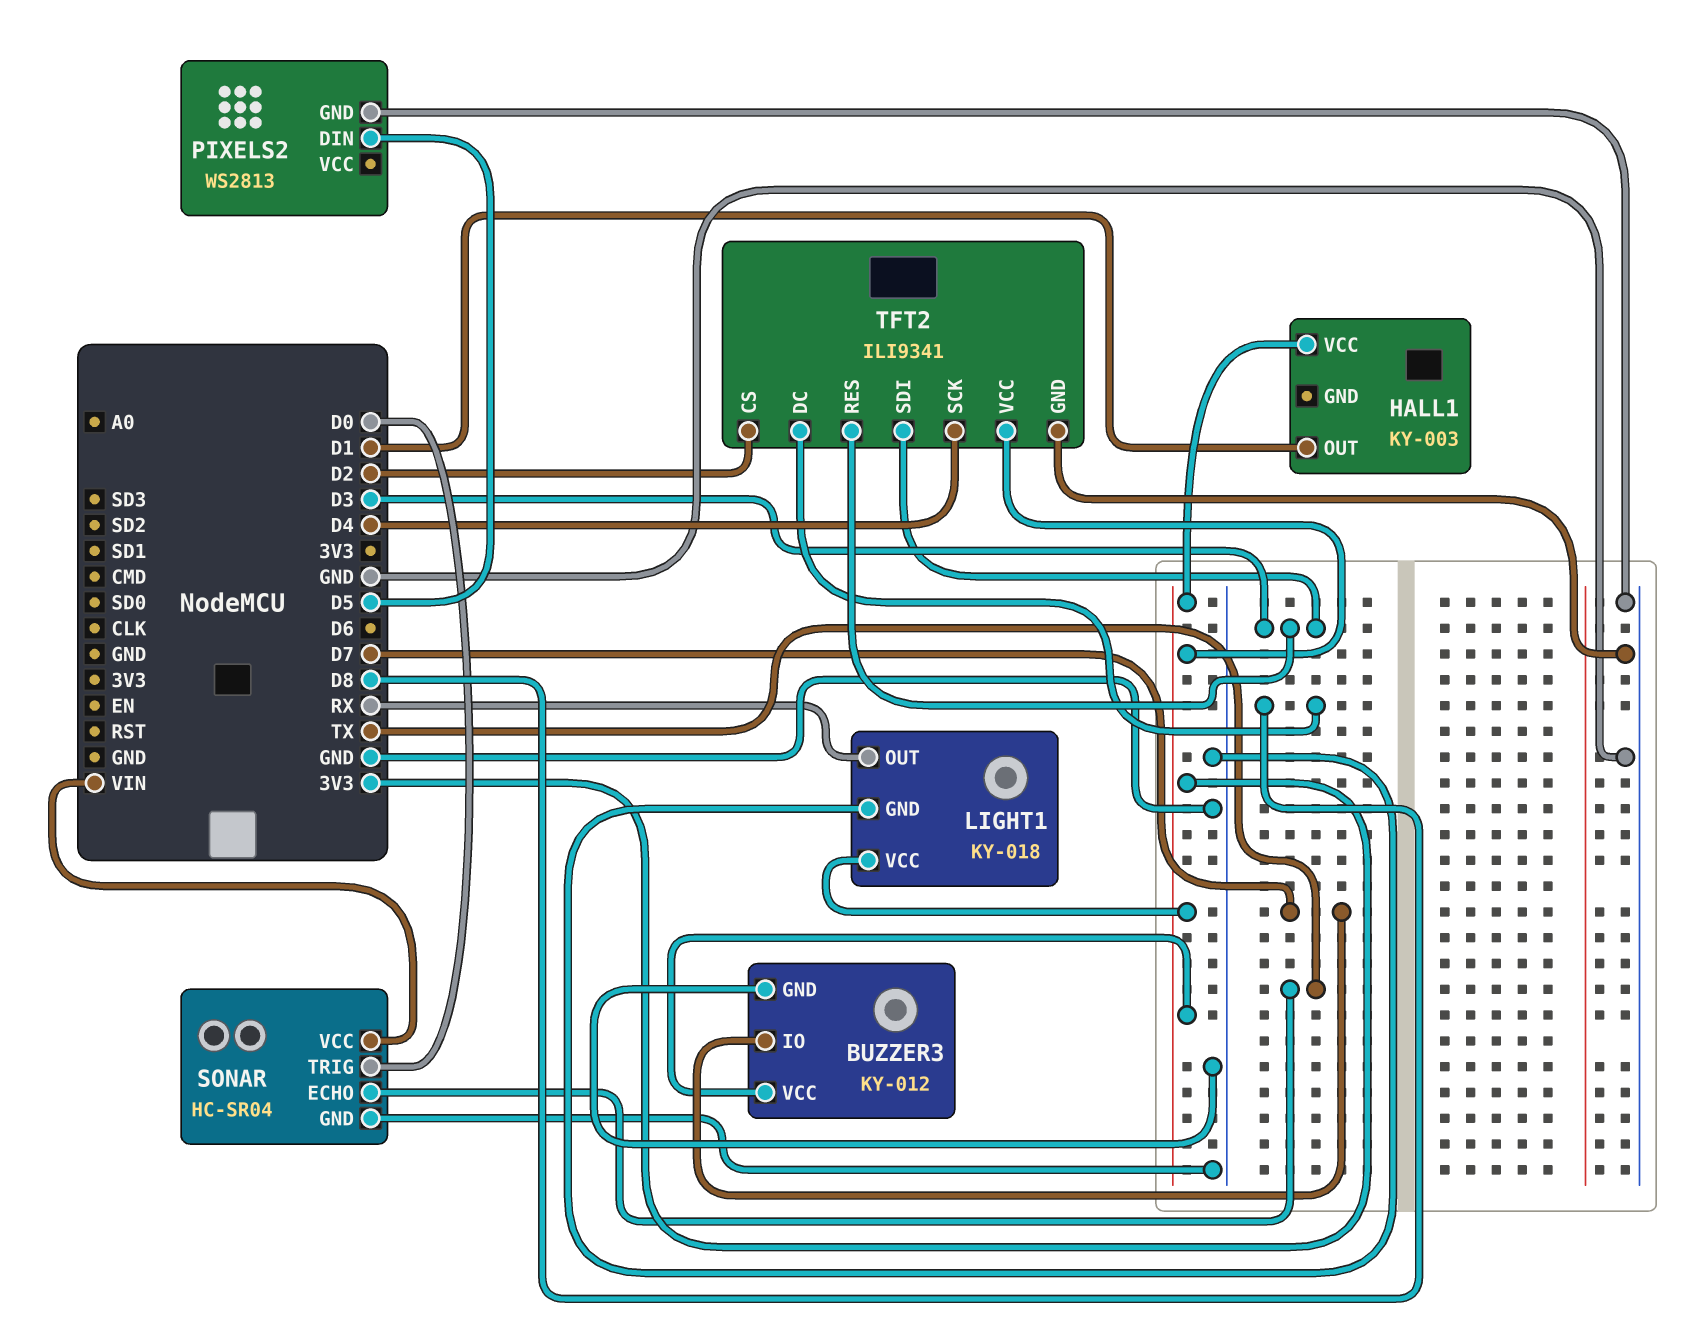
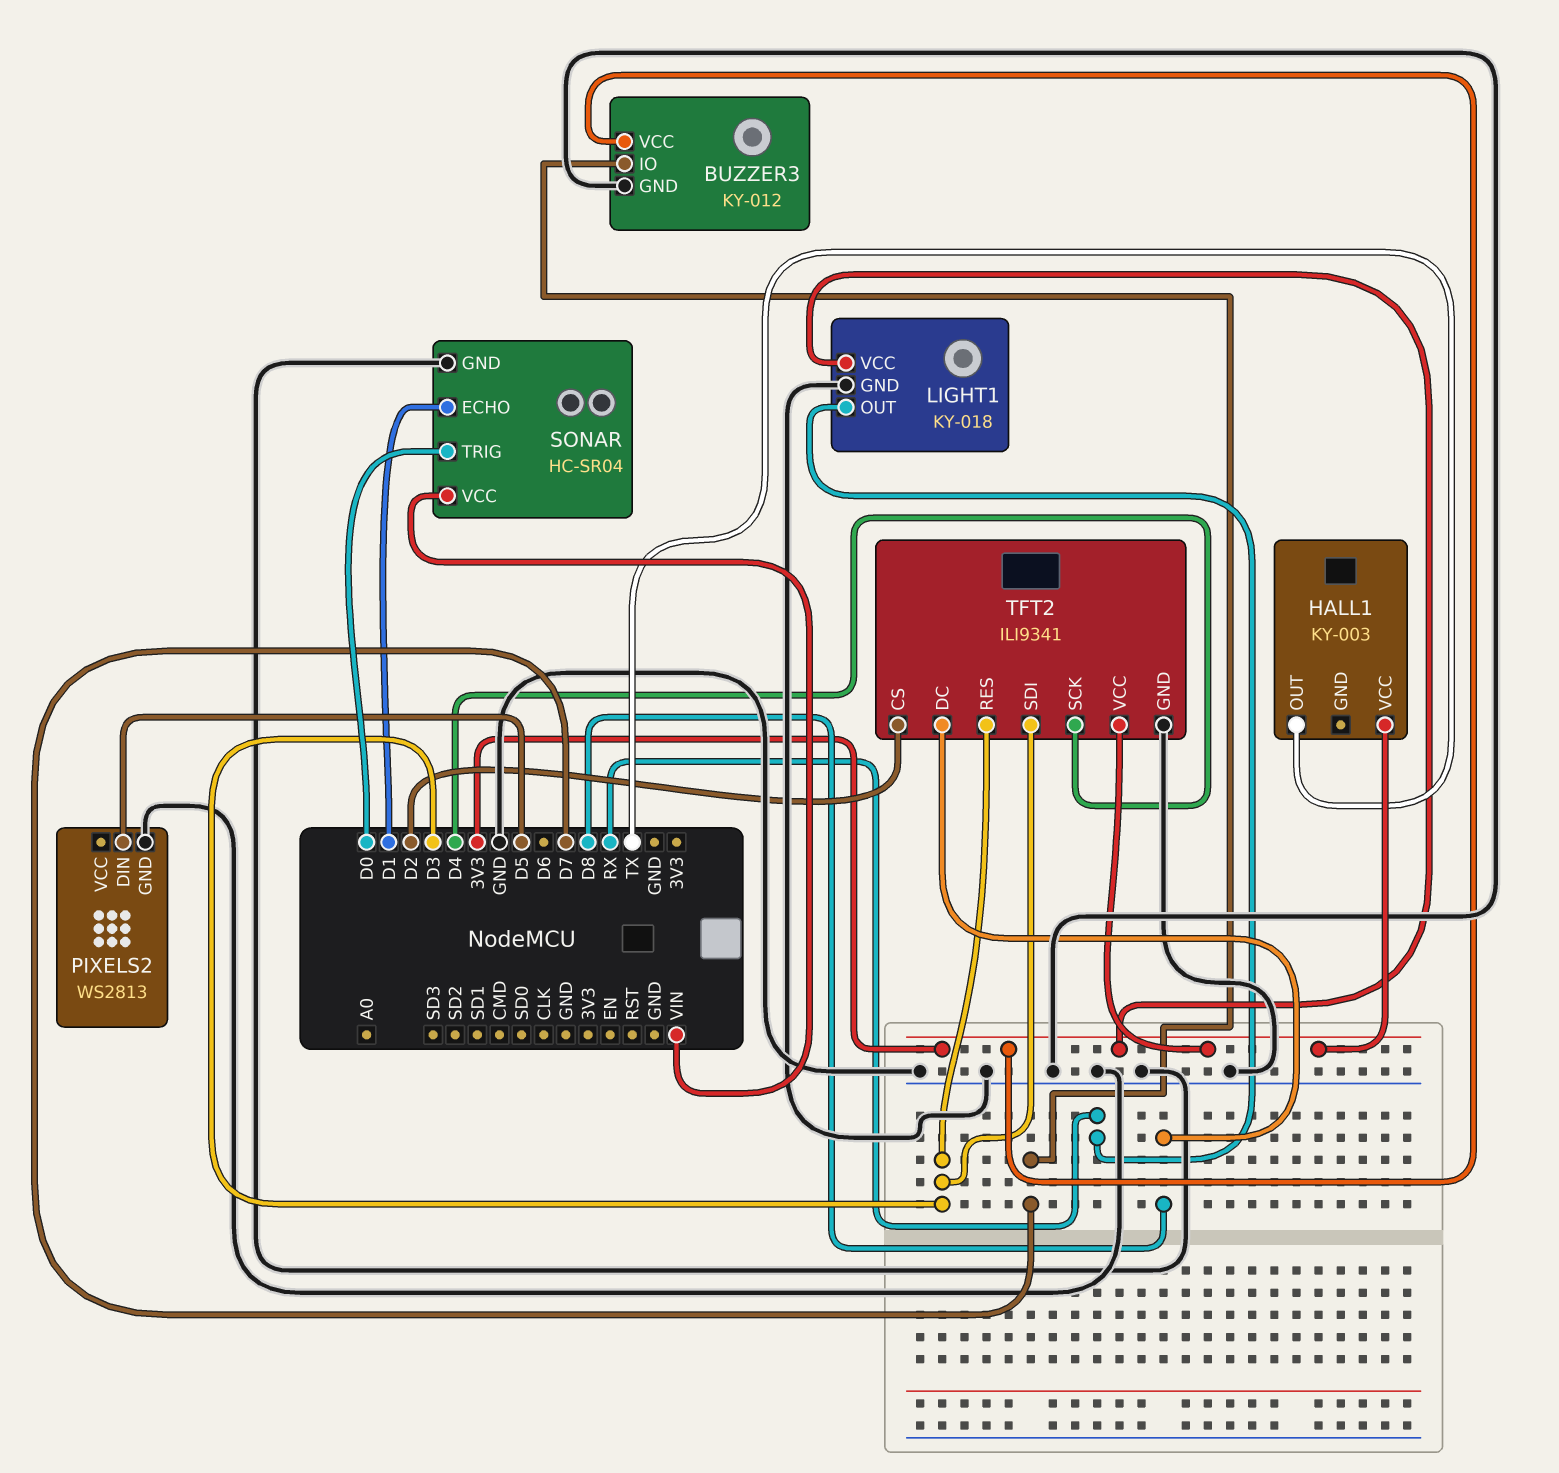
HALL1 pin OUT: D1 -> TX
SONAR pin ECHO: TX -> D1

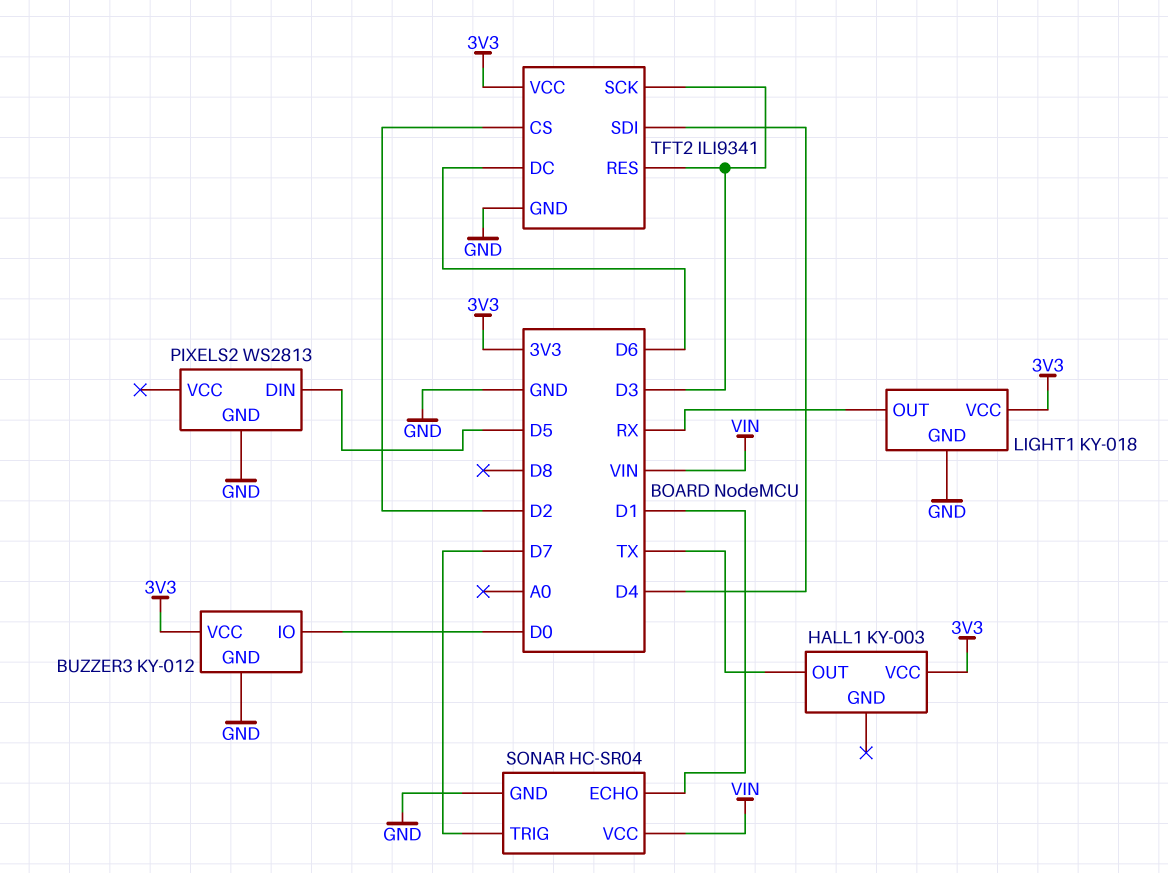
BUZZER3 pin IO: D7 -> D0
SONAR pin TRIG: D0 -> D7
TFT2 pin DC: D8 -> D6
TFT2 pin SCK: D4 -> D3
TFT2 pin SDI: D3 -> D4

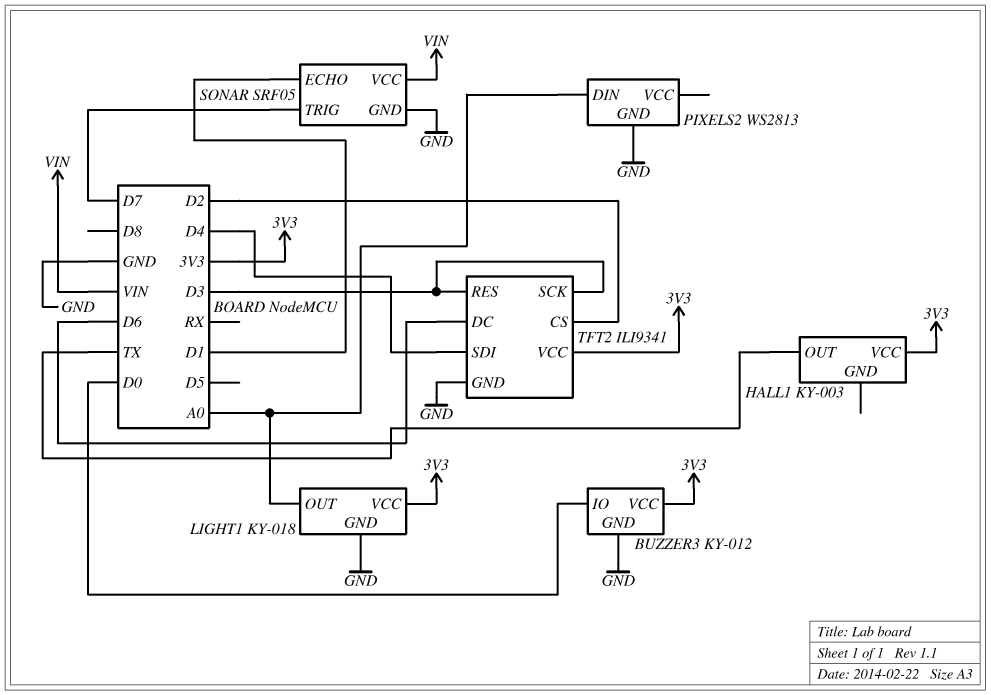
LIGHT1 pin OUT: RX -> A0
PIXELS2 pin DIN: D5 -> A0
SONAR: HC-SR04 -> SRF05

